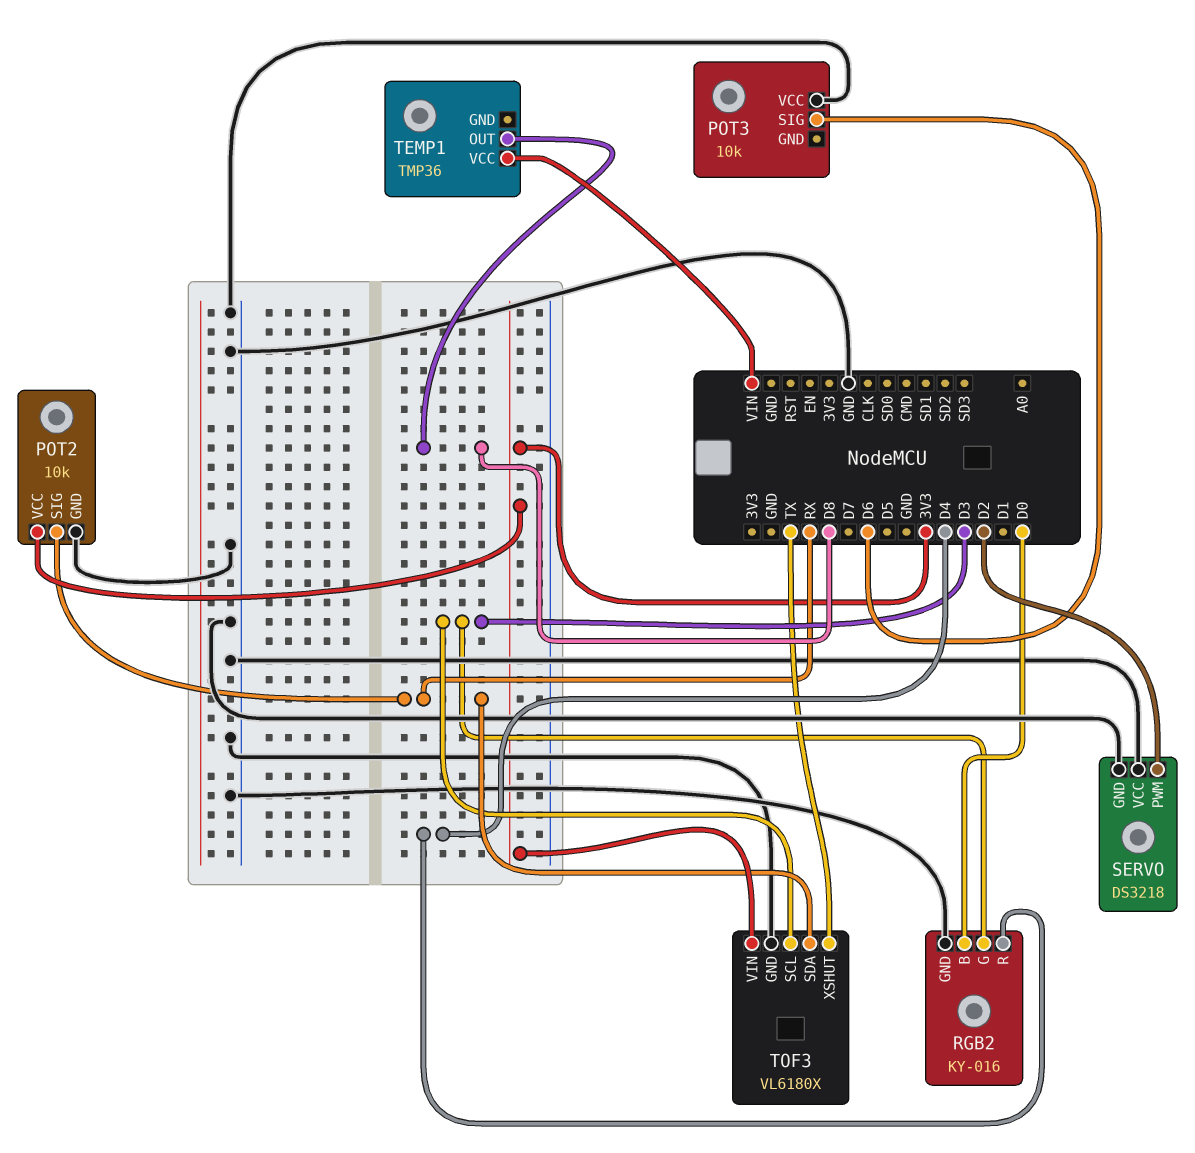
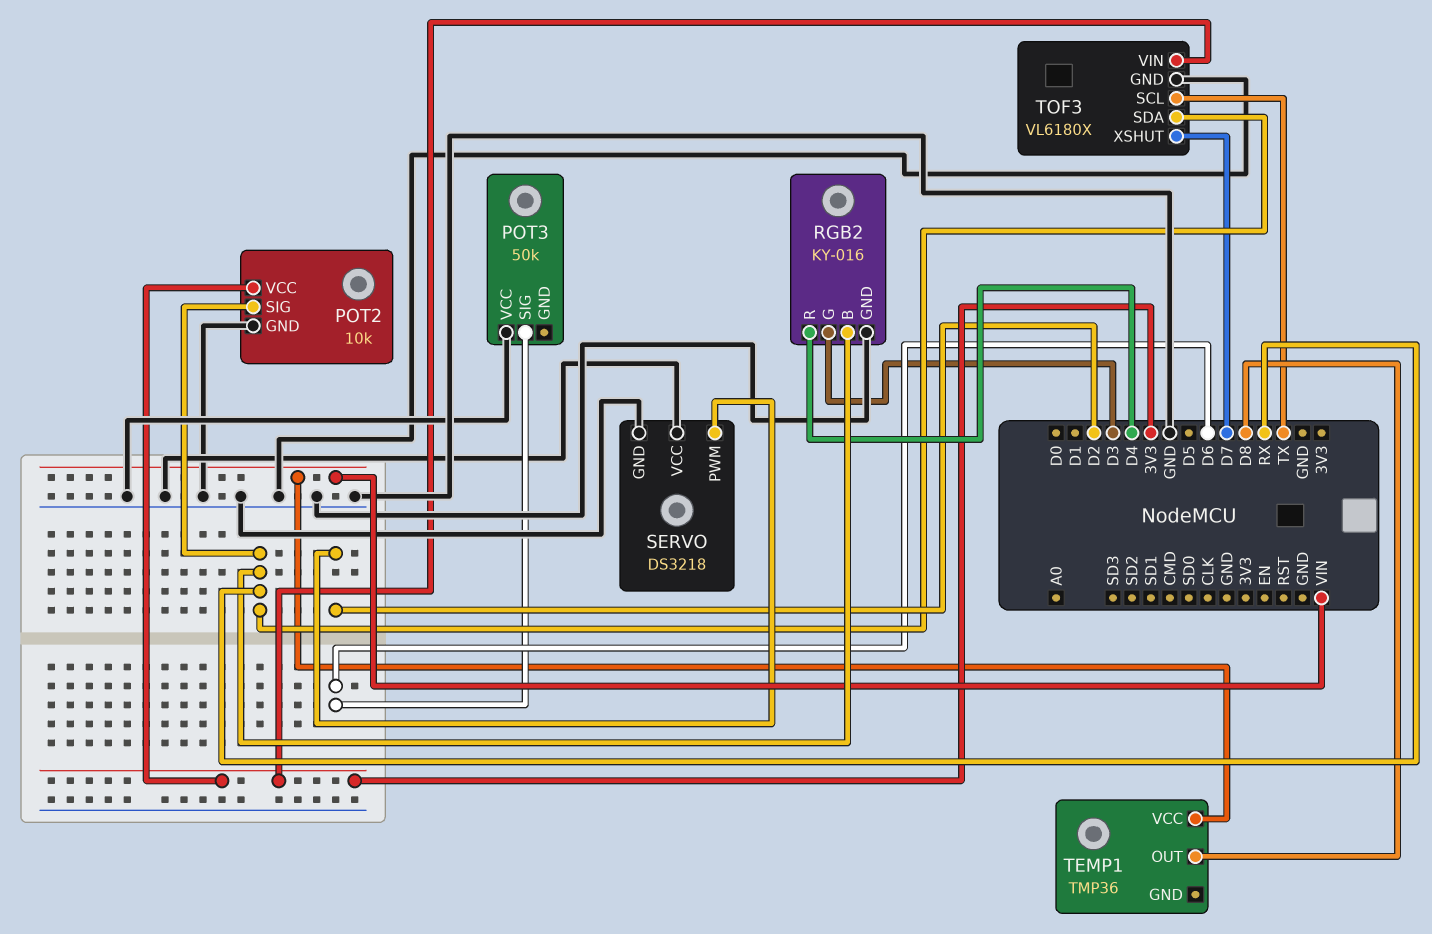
POT3: 10k -> 50k
RGB2 pin B: D0 -> RX
TOF3 pin SCL: D3 -> TX
TOF3 pin XSHUT: TX -> D7

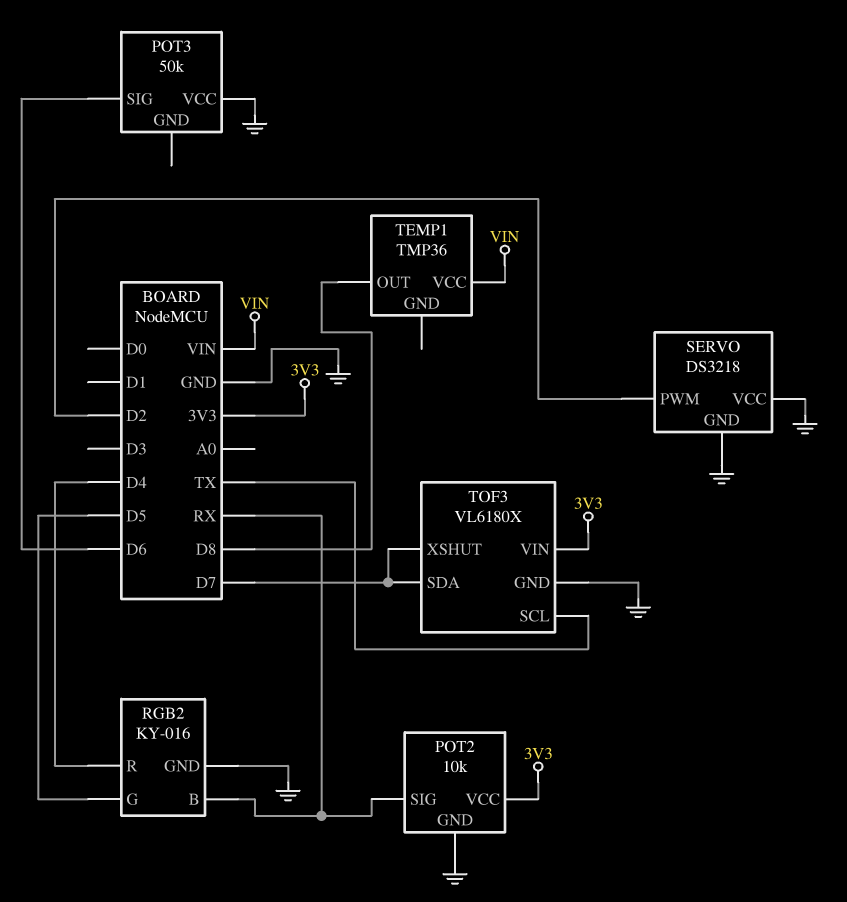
RGB2 pin G: D3 -> D5
TOF3 pin SDA: RX -> D7

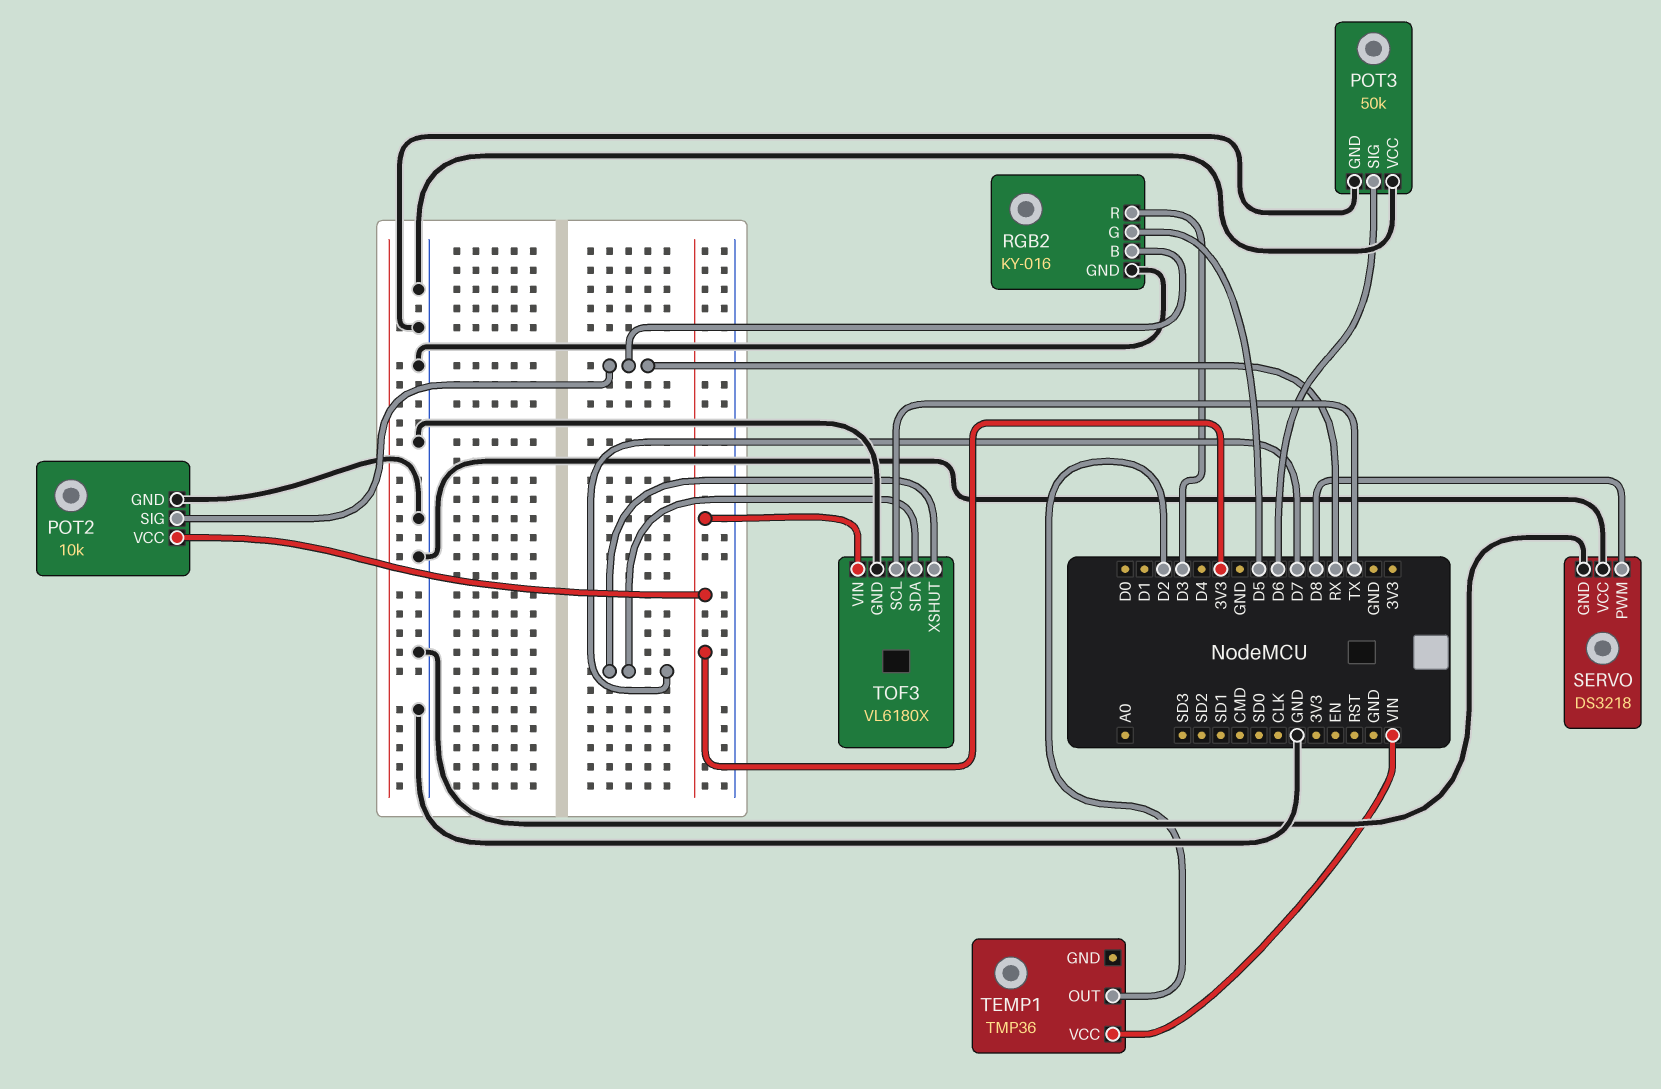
POT3 pin GND: none -> GND
RGB2 pin R: D4 -> D3
SERVO pin PWM: D2 -> D8
TEMP1 pin OUT: D8 -> D2

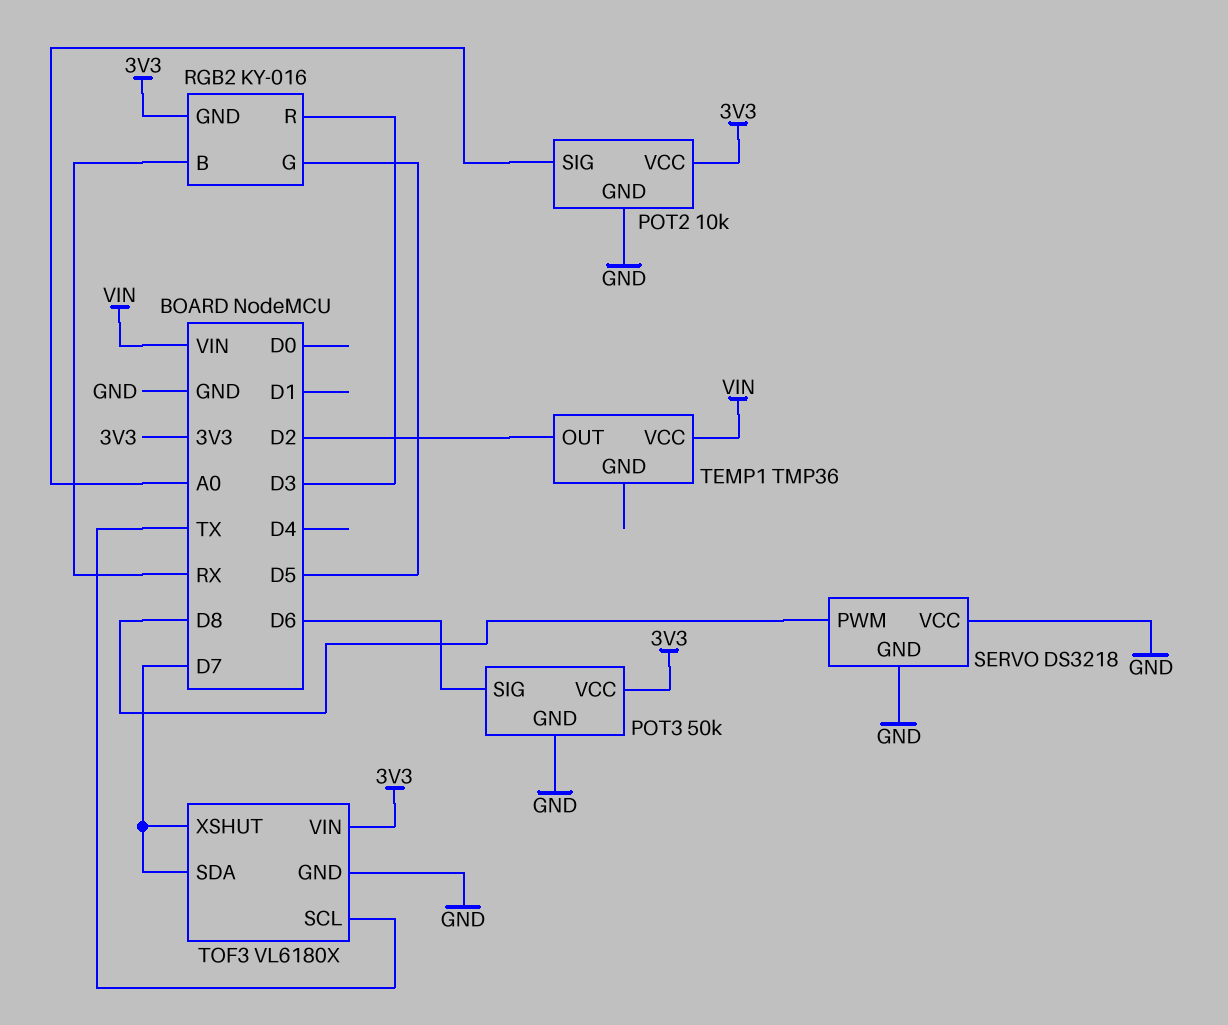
POT2 pin SIG: RX -> A0
POT3 pin VCC: GND -> 3V3
RGB2 pin GND: GND -> 3V3

